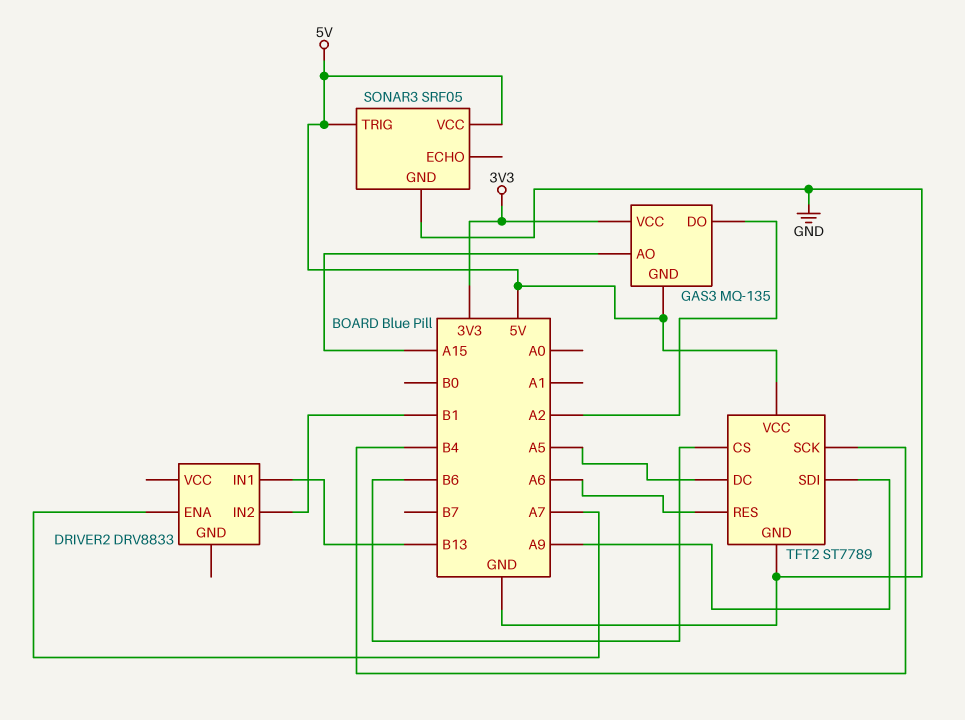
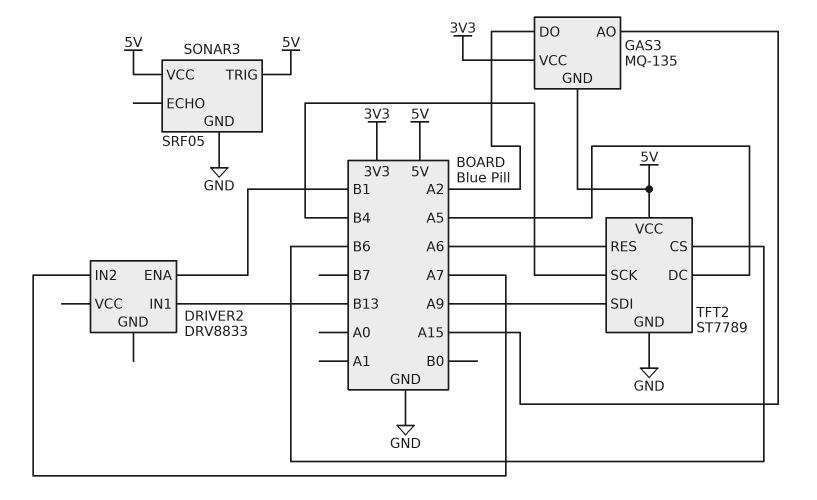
DRIVER2 pin ENA: A7 -> B1
DRIVER2 pin IN2: B1 -> A7

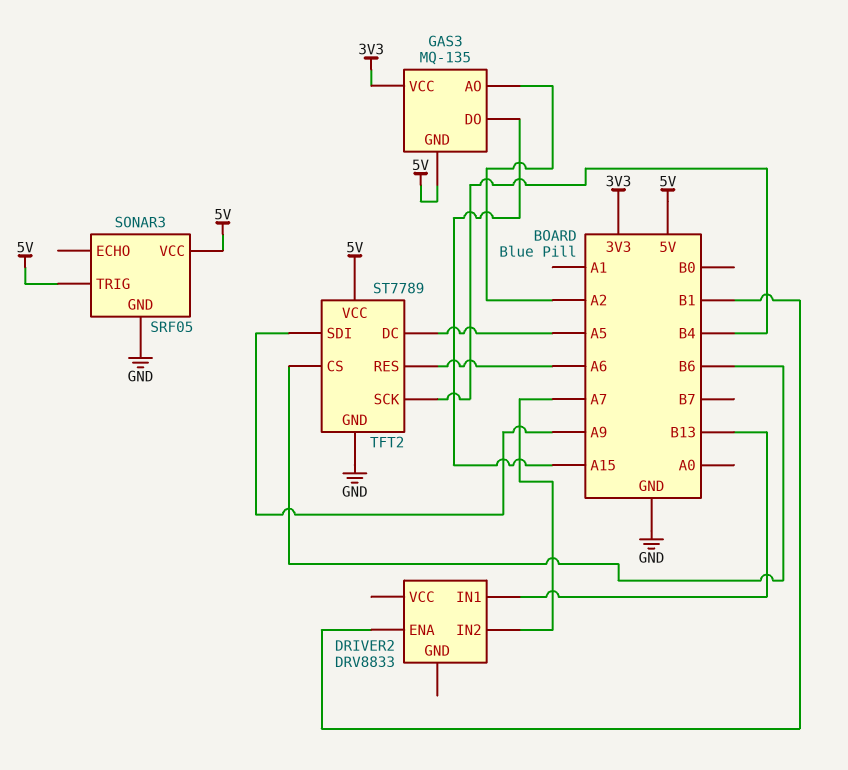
GAS3 pin AO: A15 -> A2
GAS3 pin DO: A2 -> A15

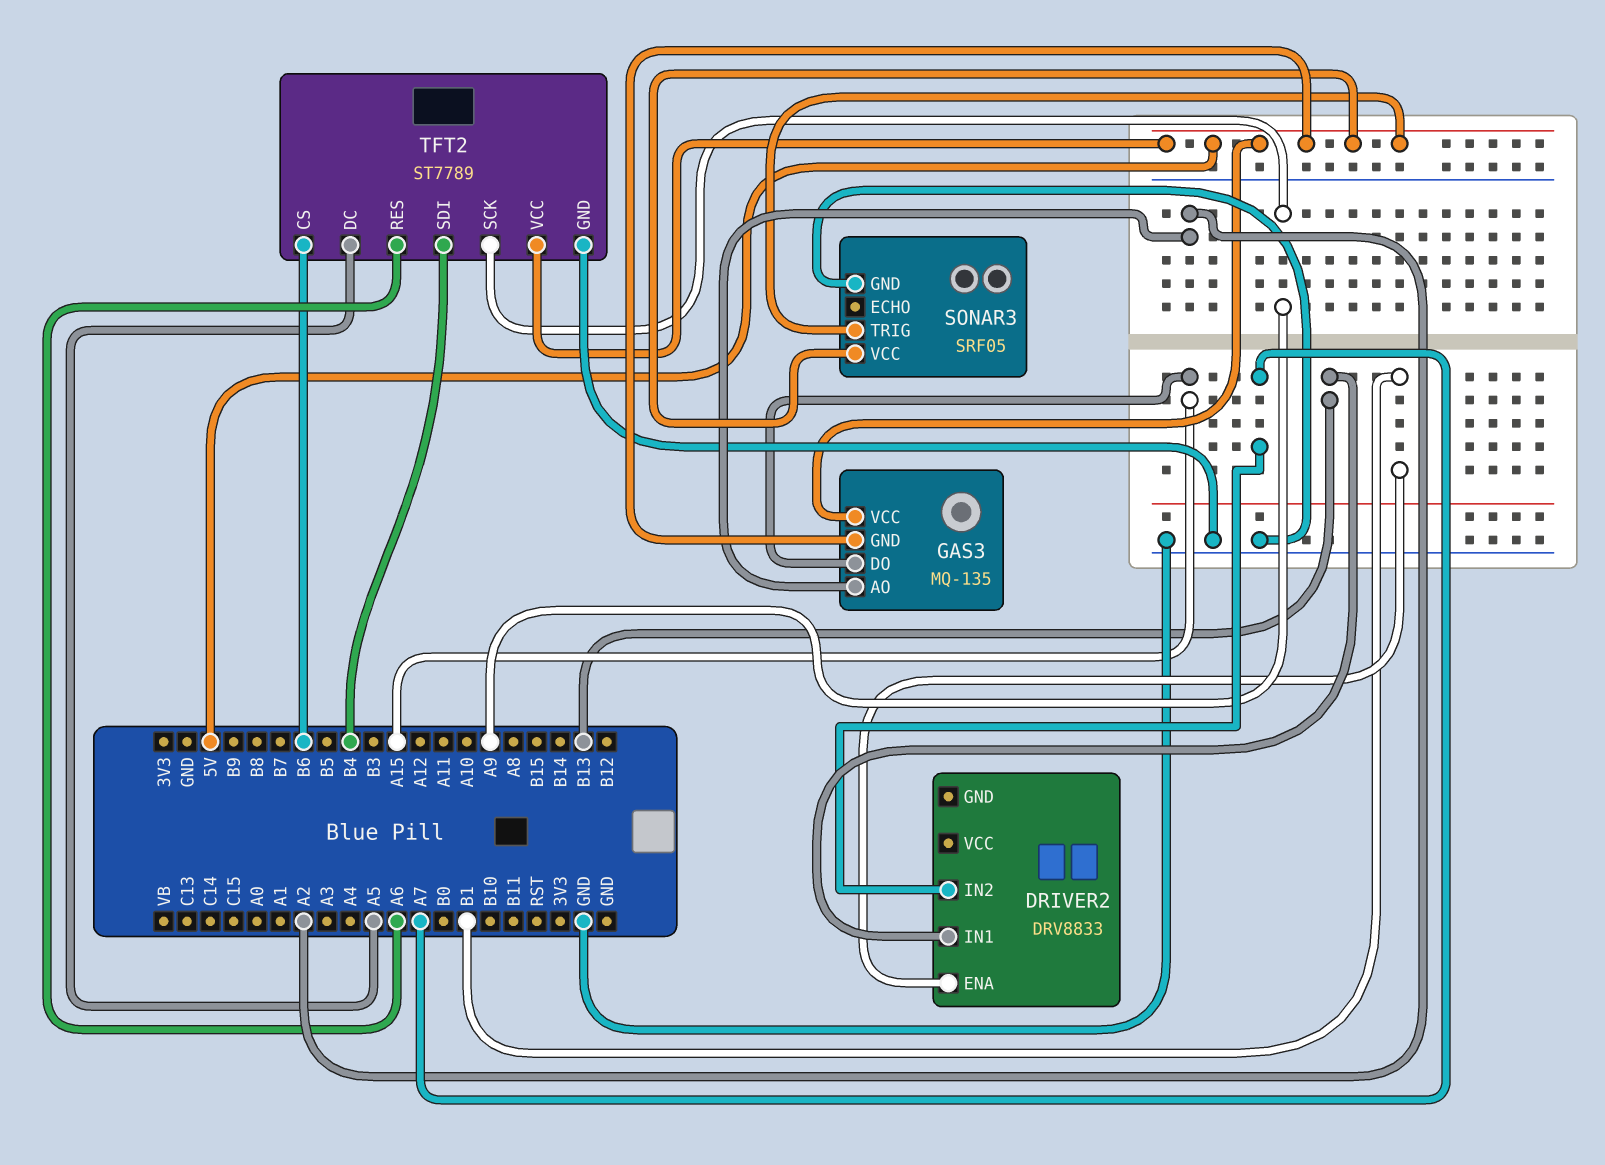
GAS3 pin VCC: 3V3 -> 5V
TFT2 pin SCK: B4 -> A9
TFT2 pin SDI: A9 -> B4

